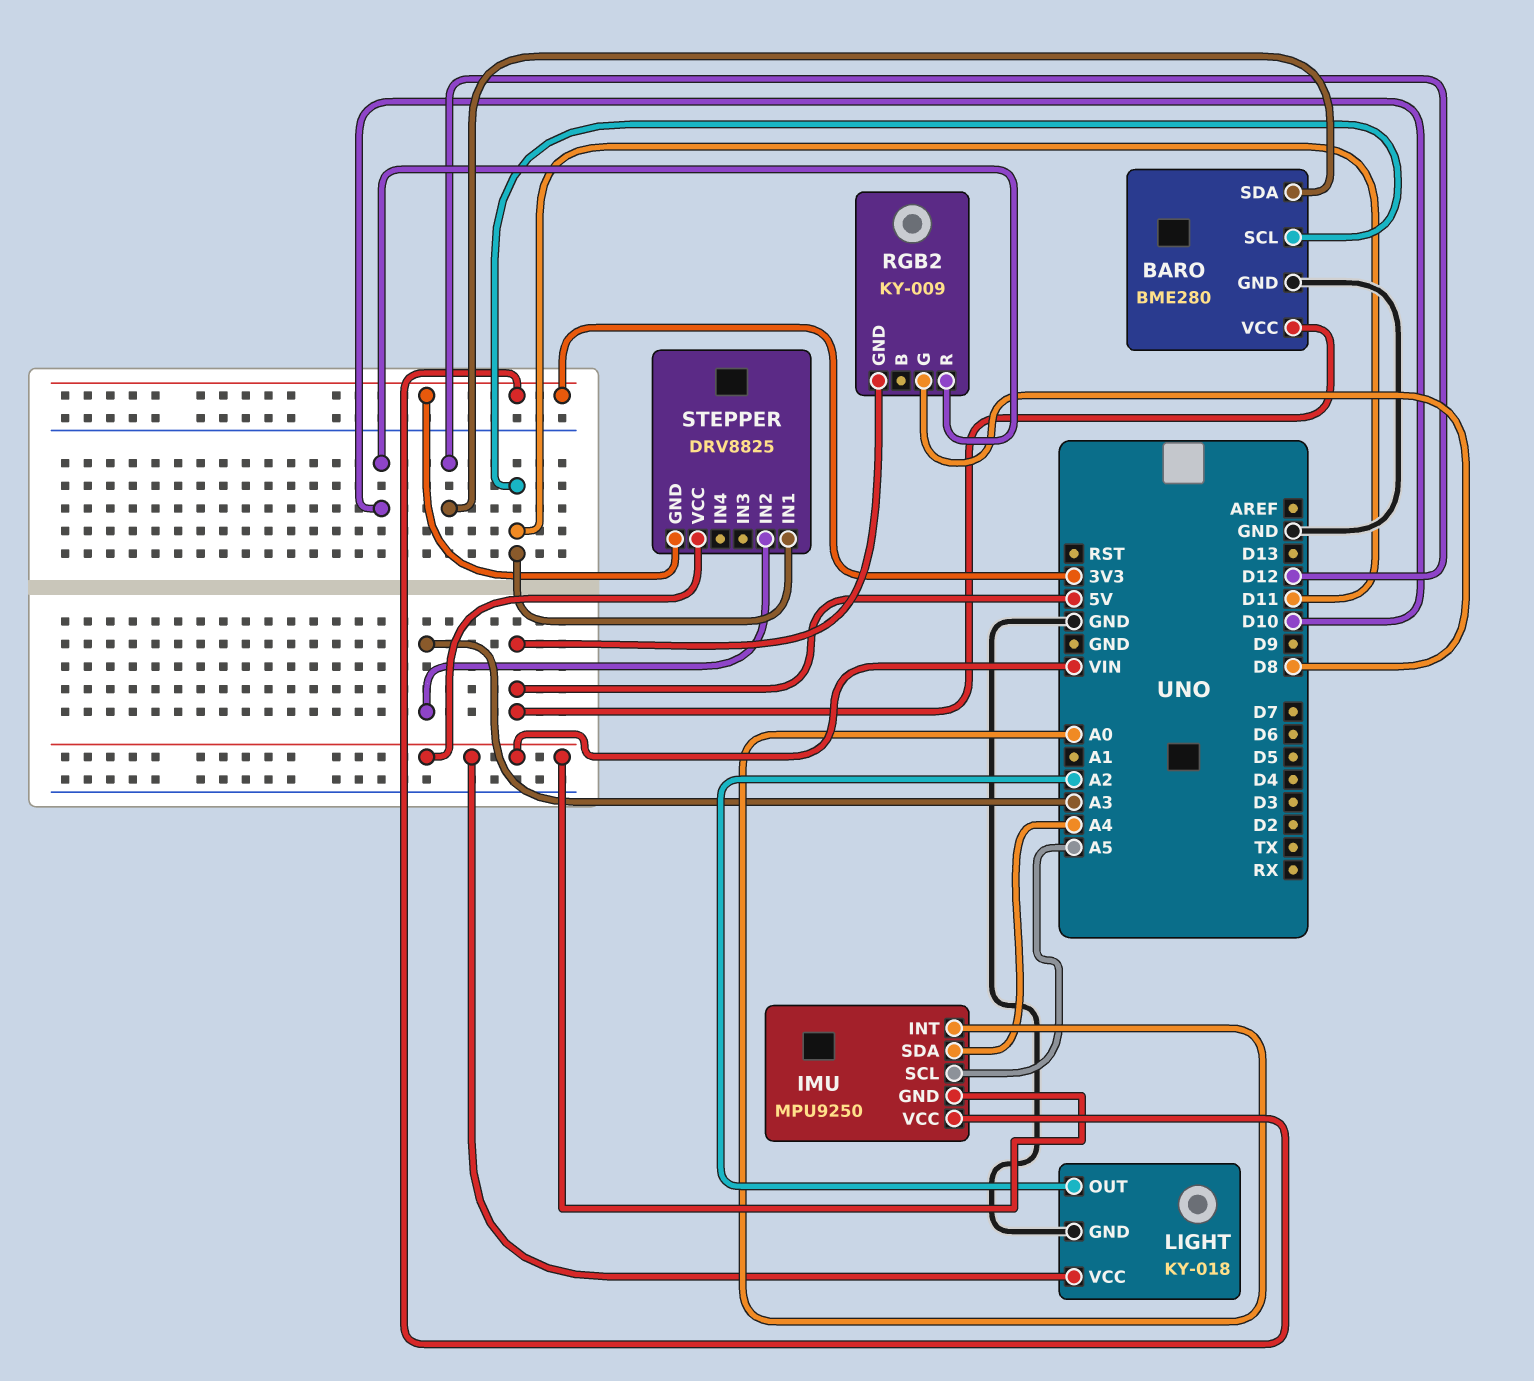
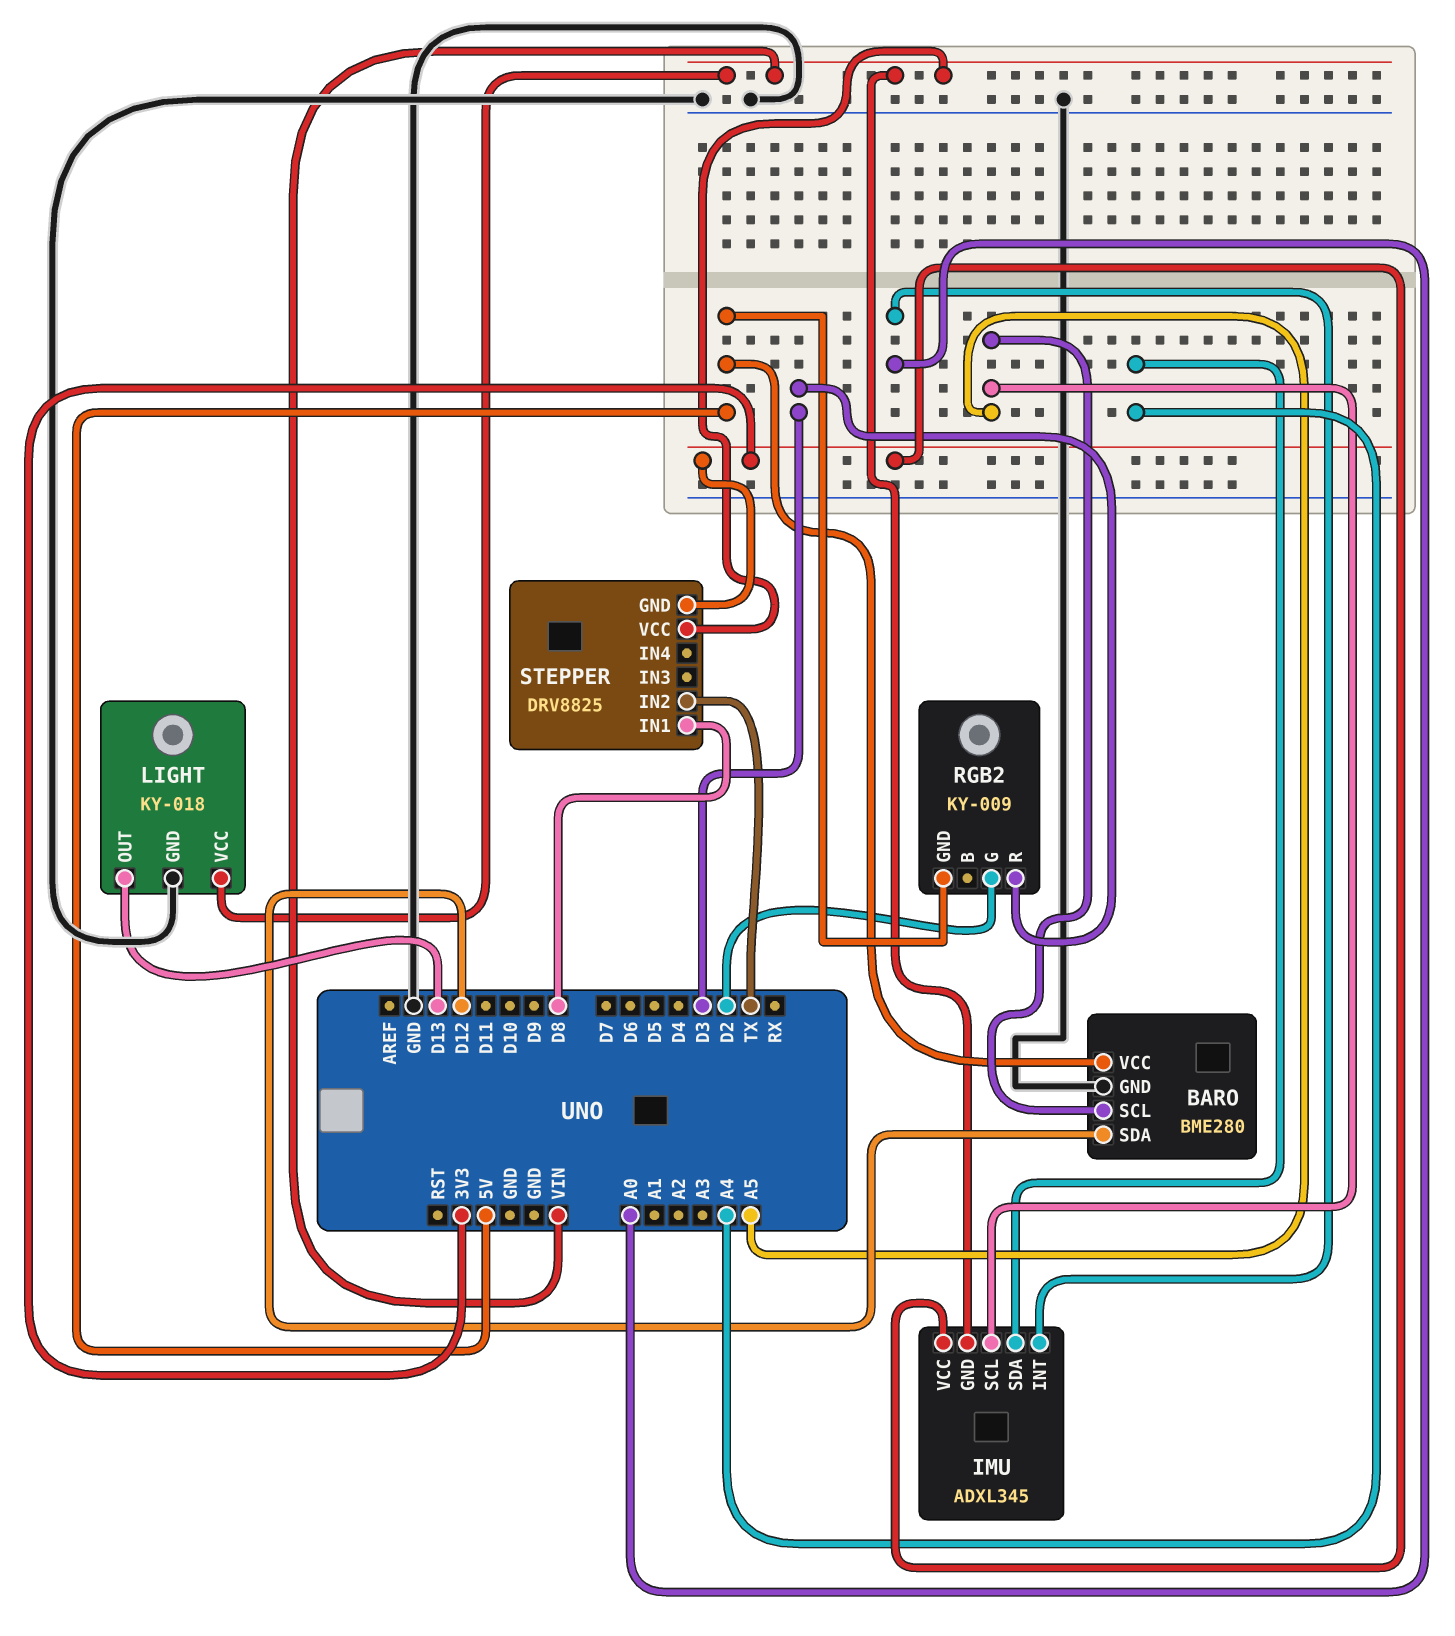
BARO pin SCL: D11 -> A5
IMU: MPU9250 -> ADXL345
LIGHT pin OUT: A2 -> D13
RGB2 pin G: D8 -> D2
RGB2 pin R: D10 -> D3
STEPPER pin IN1: D11 -> D8
STEPPER pin IN2: A3 -> TX

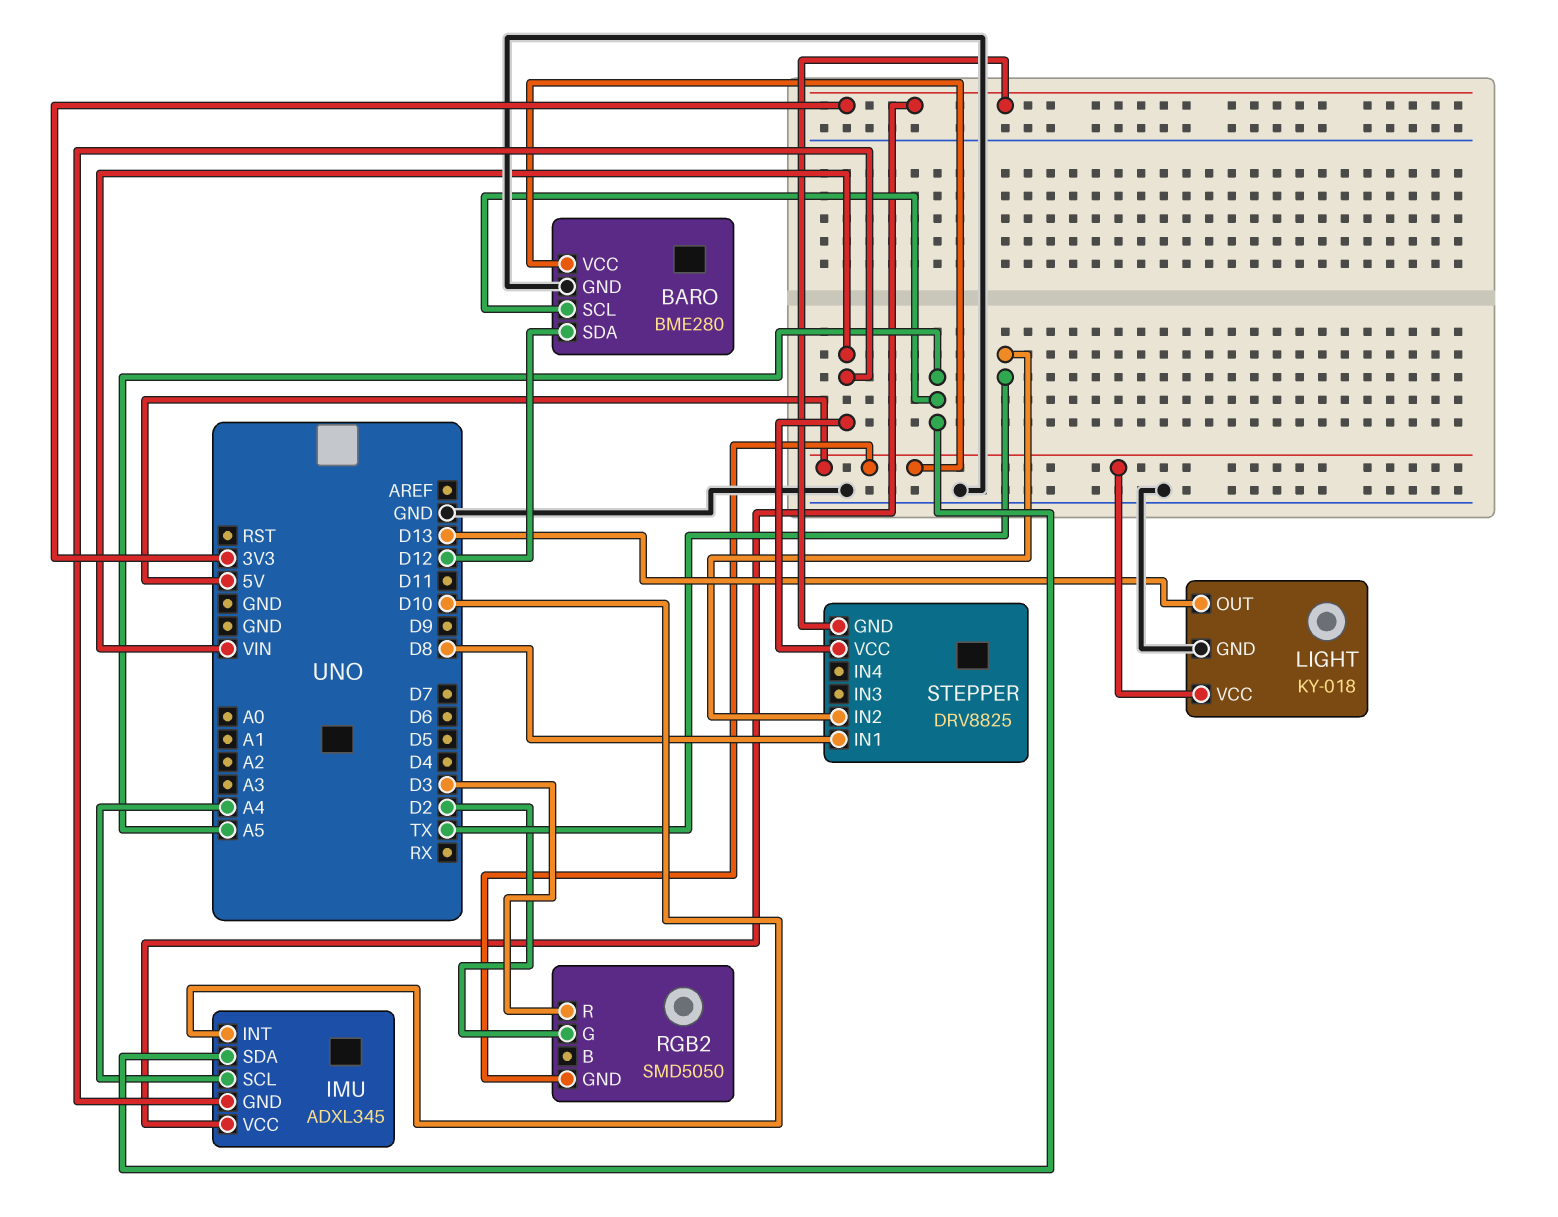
IMU pin INT: A0 -> D10
IMU pin SCL: A5 -> A4
IMU pin SDA: A4 -> A5
LIGHT pin VCC: VIN -> 5V
RGB2: KY-009 -> SMD5050

